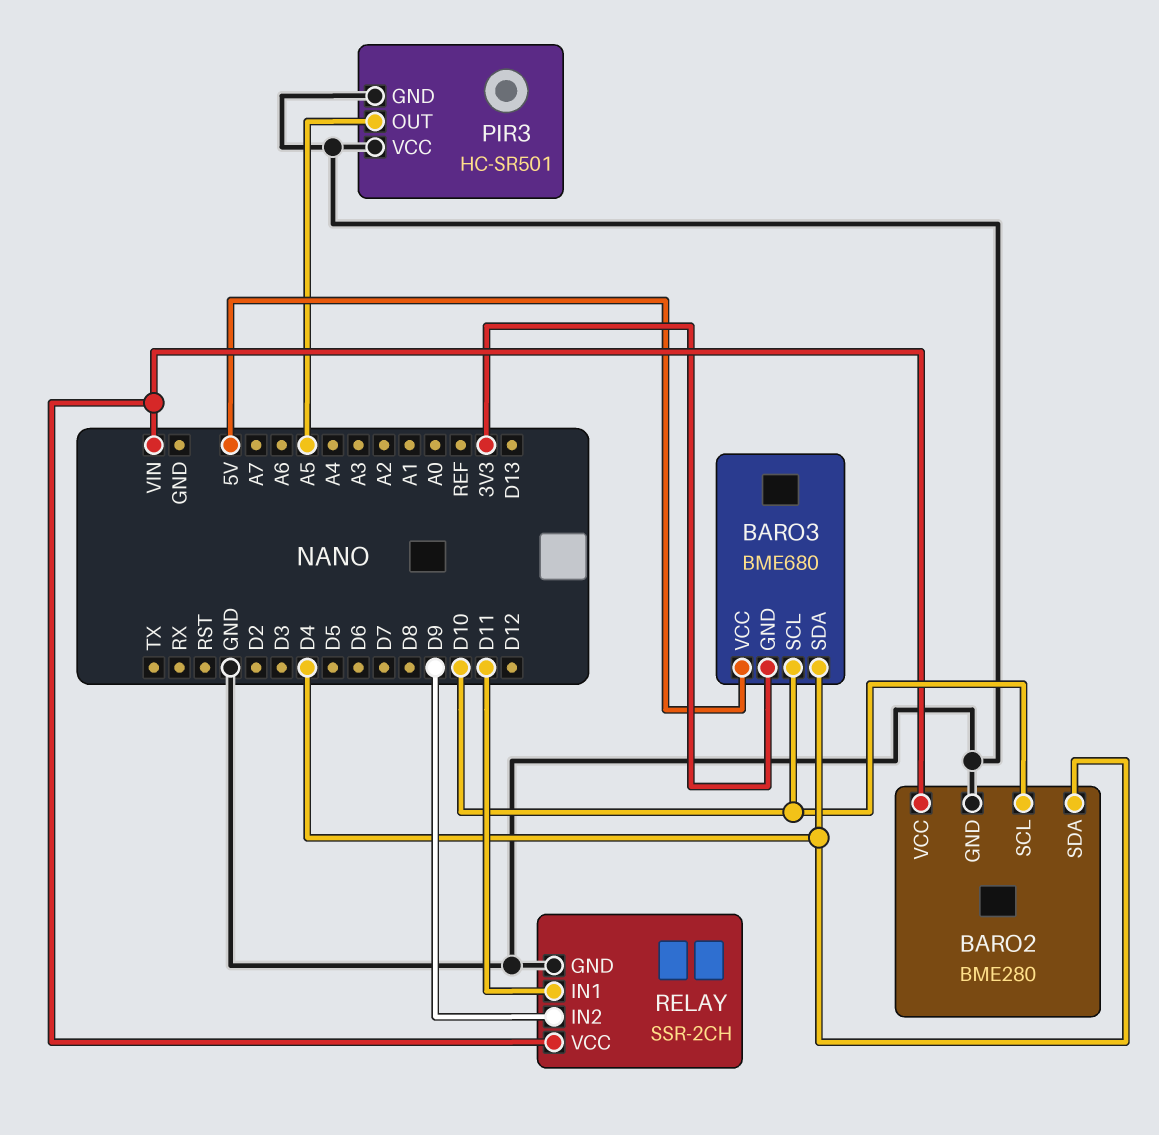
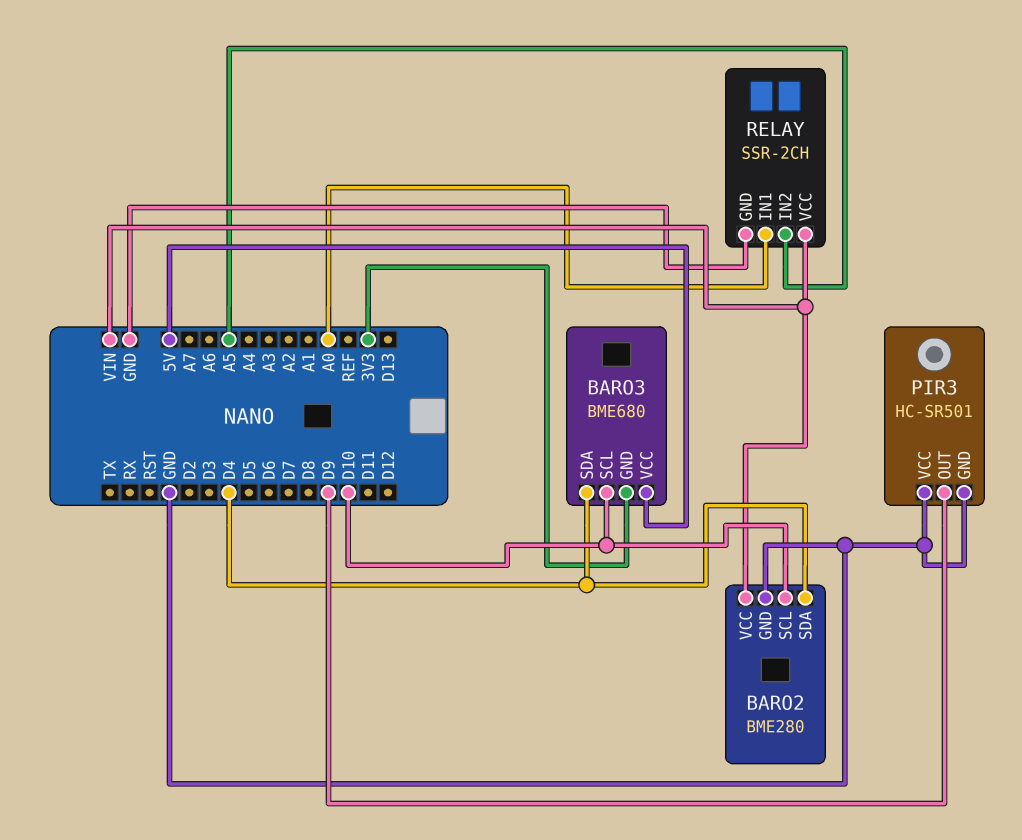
PIR3 pin OUT: A5 -> D9
RELAY pin IN1: D11 -> A0
RELAY pin IN2: D9 -> A5

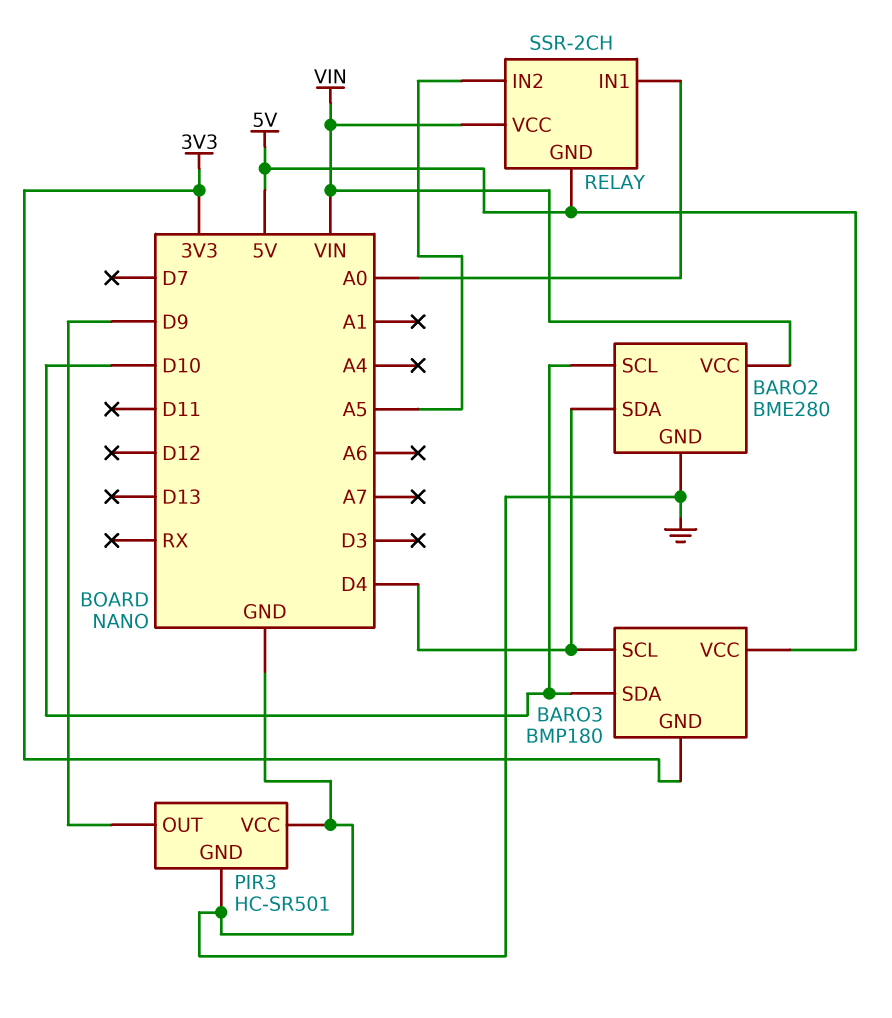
BARO3: BME680 -> BMP180
BARO3 pin SCL: D10 -> D4
BARO3 pin SDA: D4 -> D10
RELAY pin GND: GND -> 5V

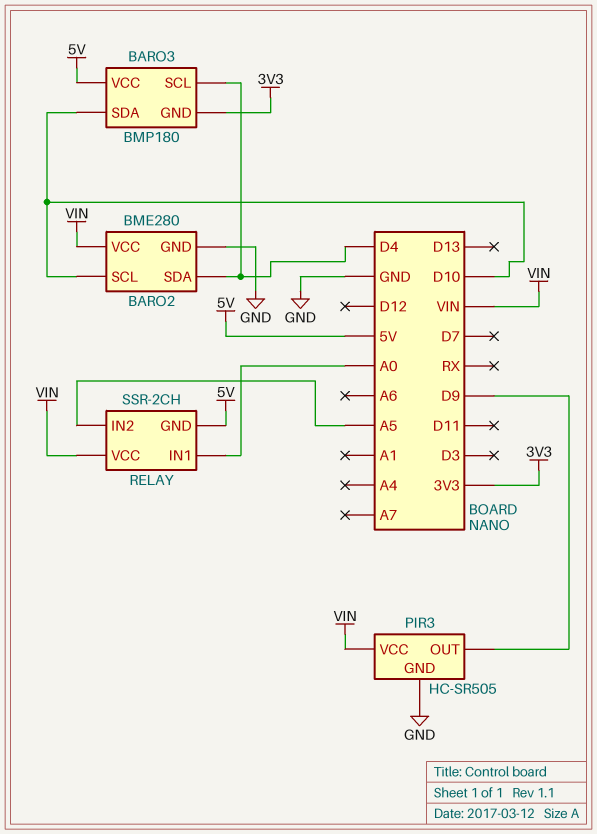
PIR3: HC-SR501 -> HC-SR505
PIR3 pin VCC: GND -> VIN

